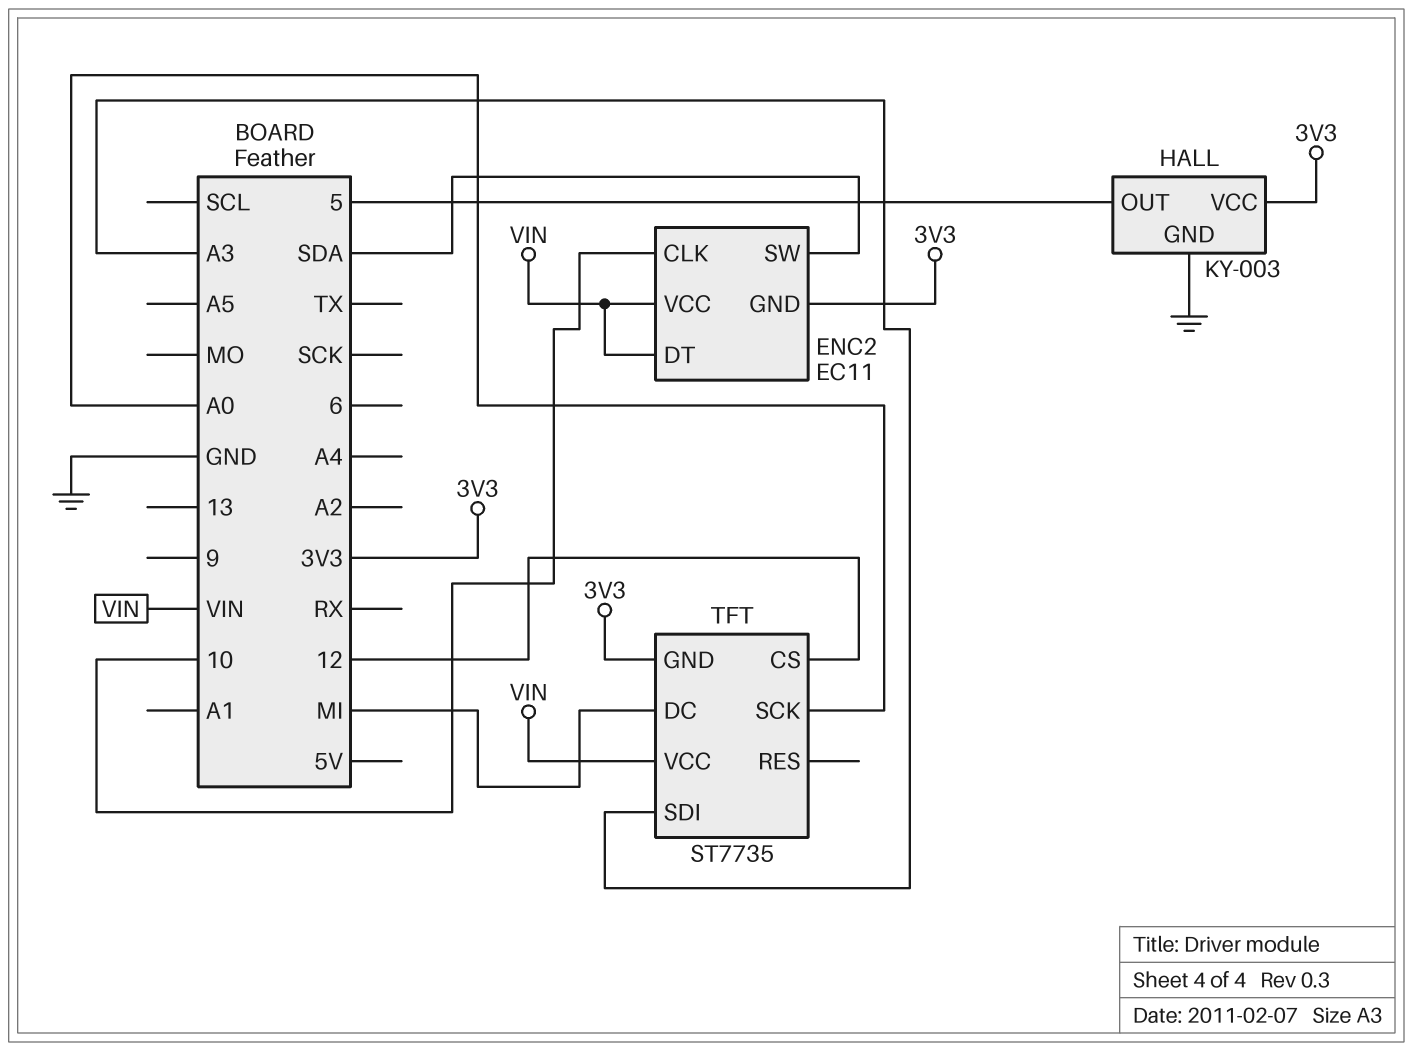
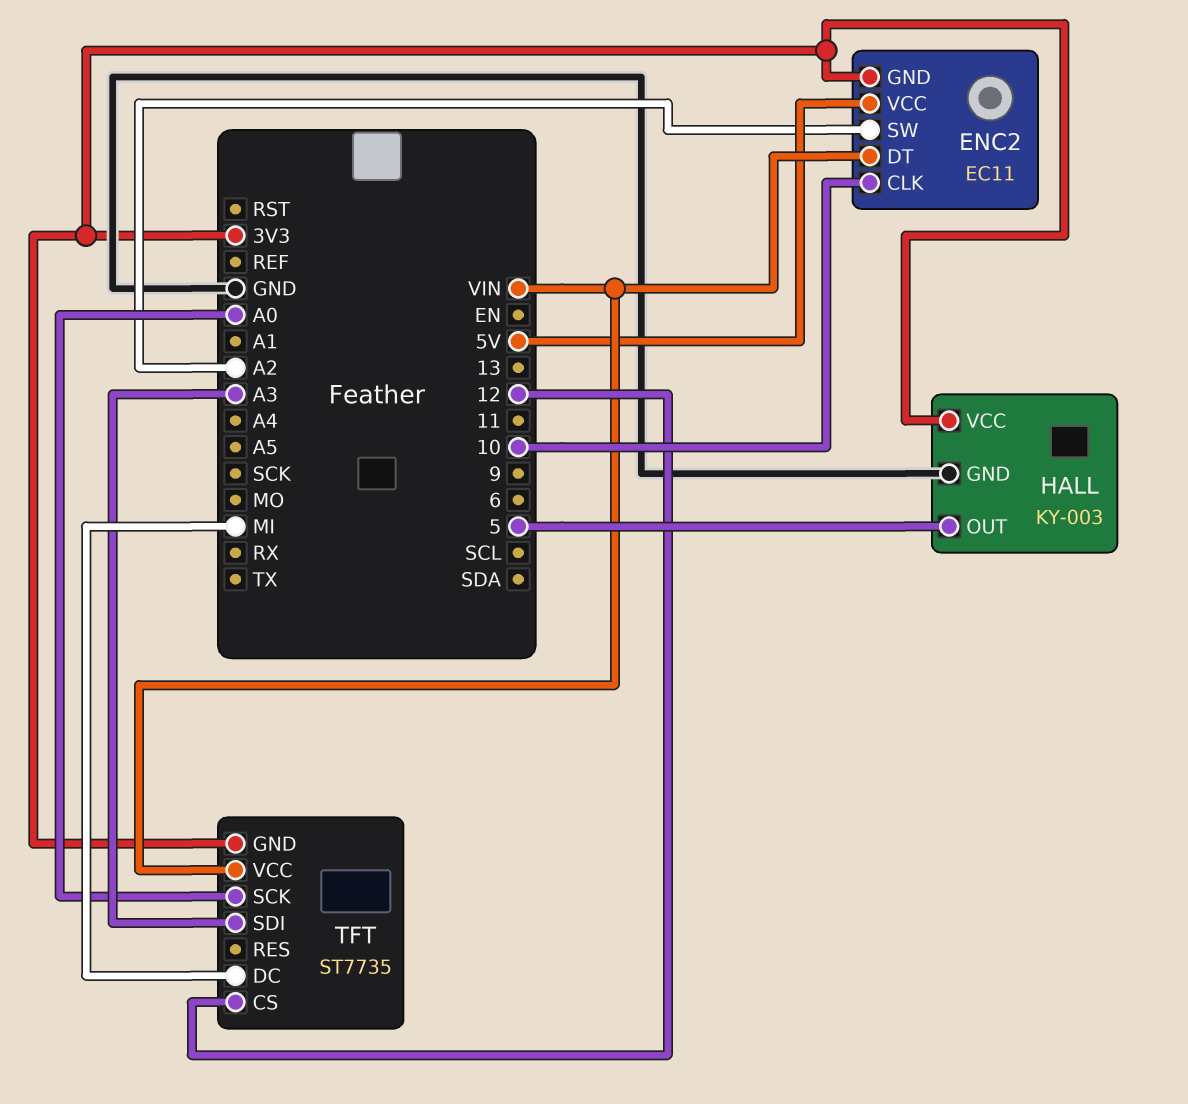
ENC2 pin SW: SDA -> A2
ENC2 pin VCC: VIN -> 5V

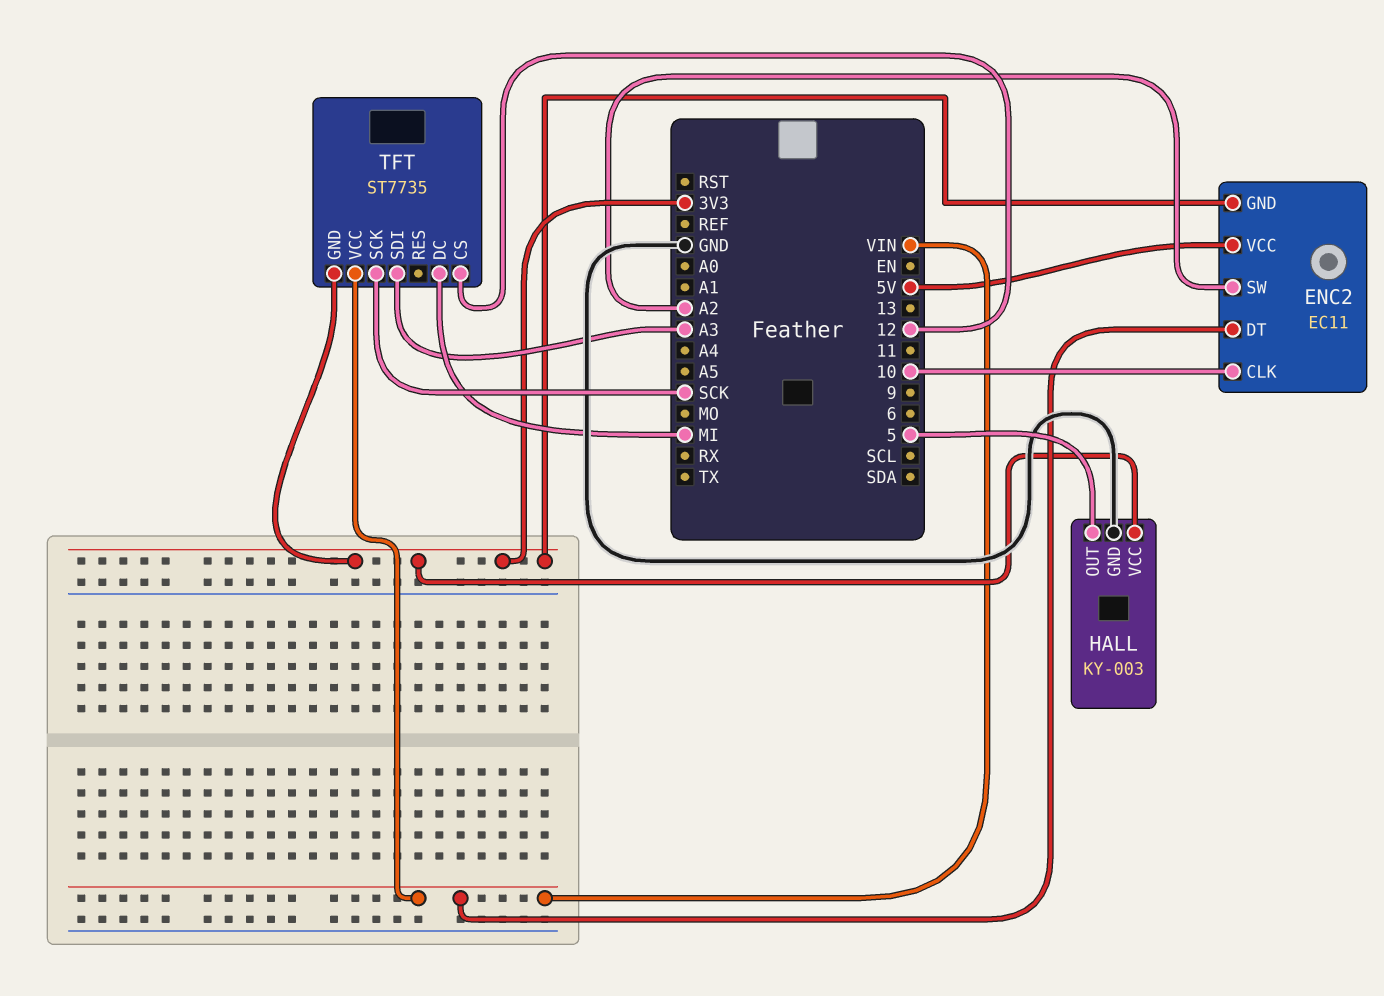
TFT pin SCK: A0 -> SCK

